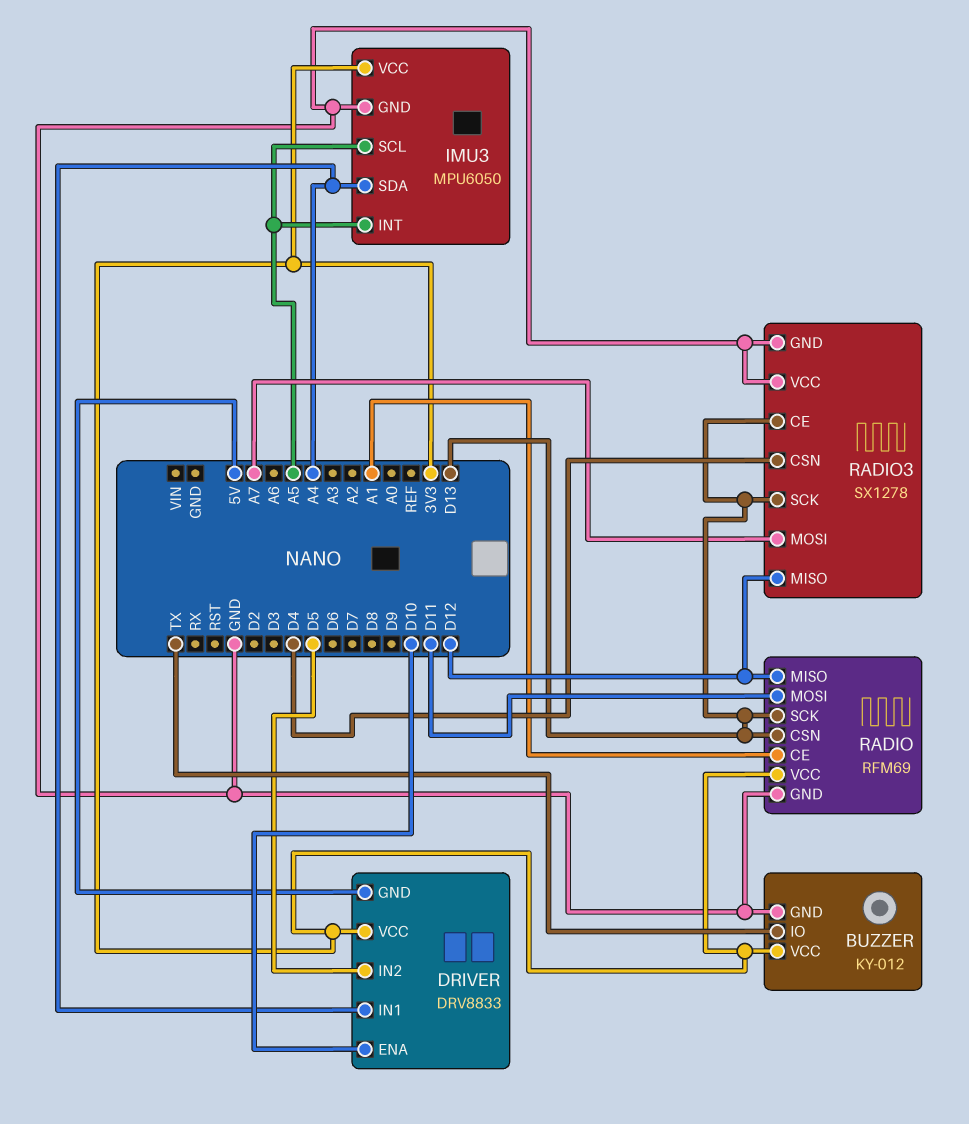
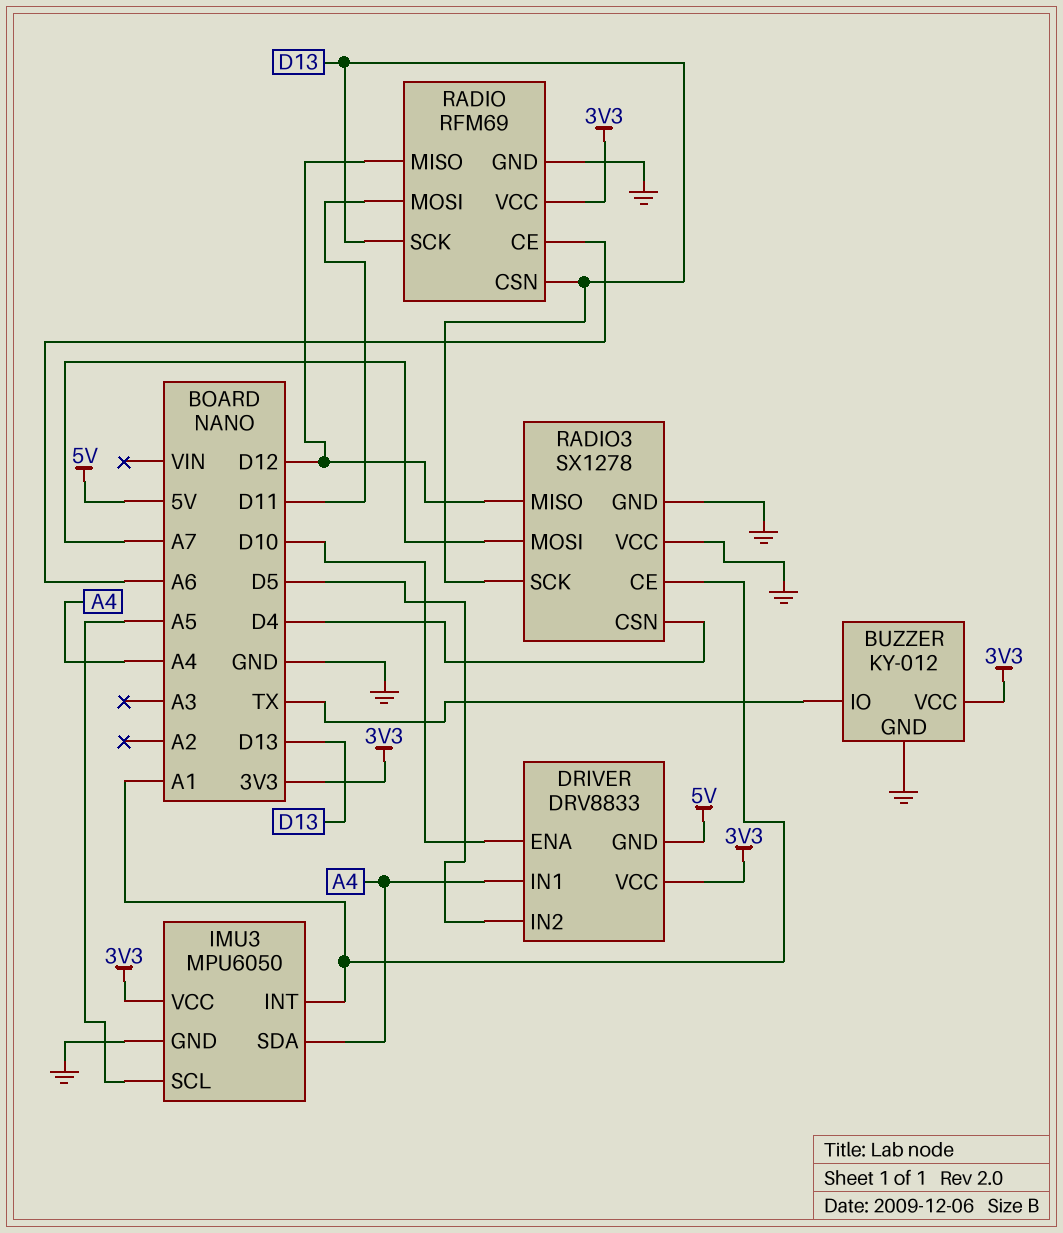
IMU3 pin INT: A5 -> A1
RADIO pin CE: A1 -> A6
RADIO3 pin CE: D13 -> A1

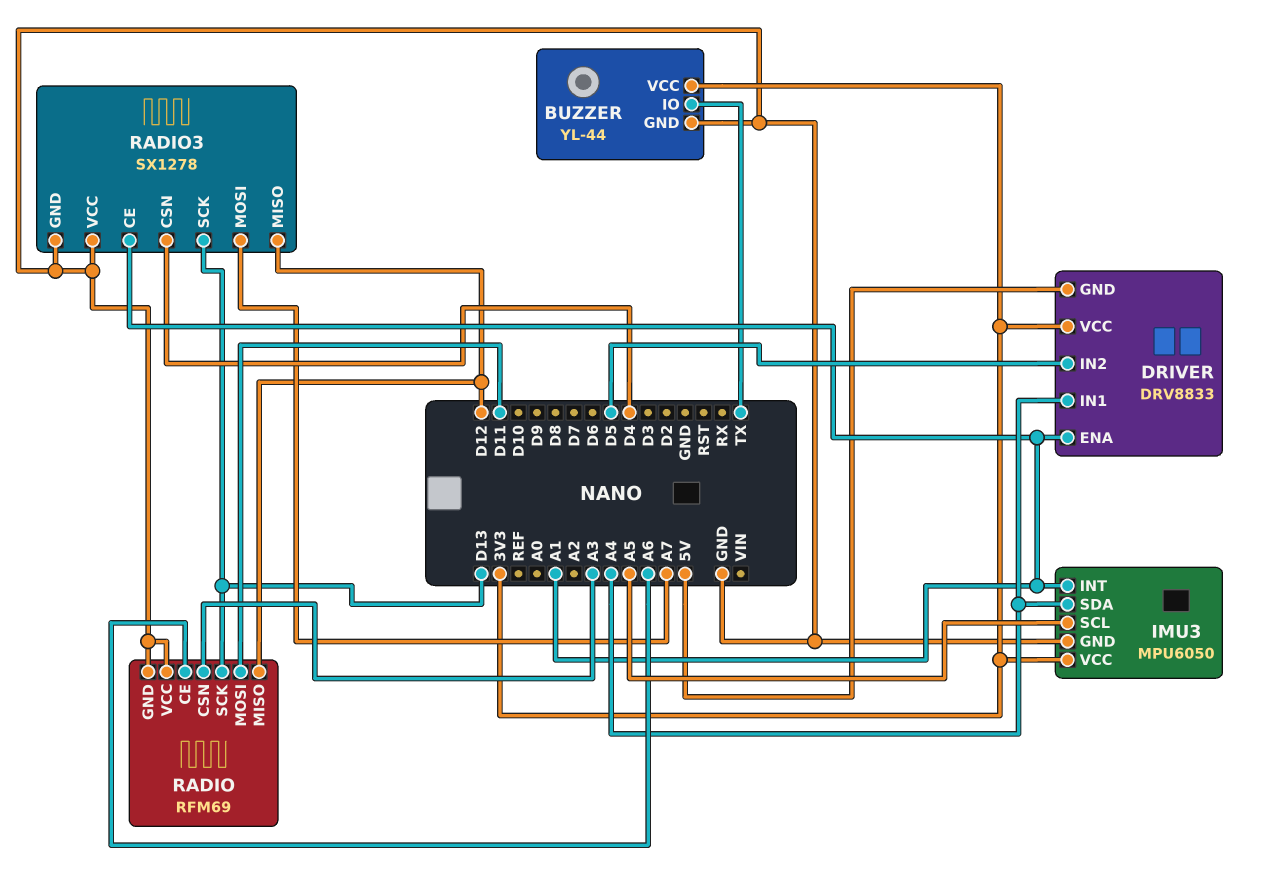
BUZZER: KY-012 -> YL-44
DRIVER pin ENA: D10 -> A1
RADIO pin CSN: D13 -> A3
RADIO pin VCC: 3V3 -> GND

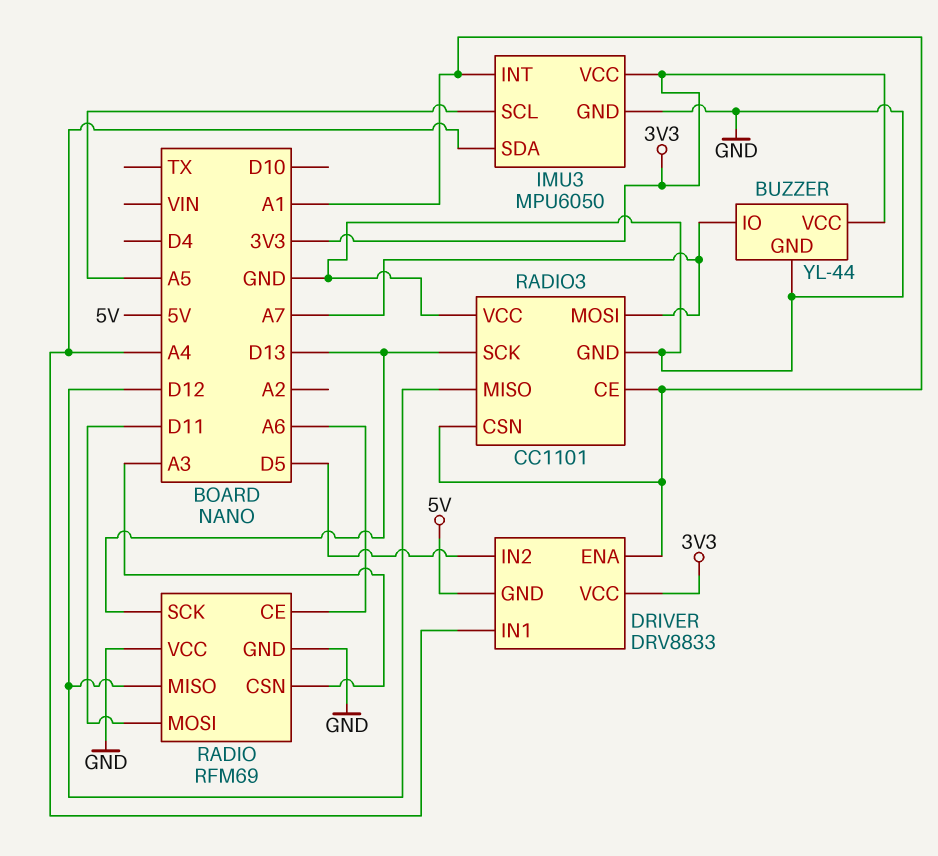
BUZZER pin IO: TX -> A7
RADIO3: SX1278 -> CC1101
RADIO3 pin CSN: D4 -> A1

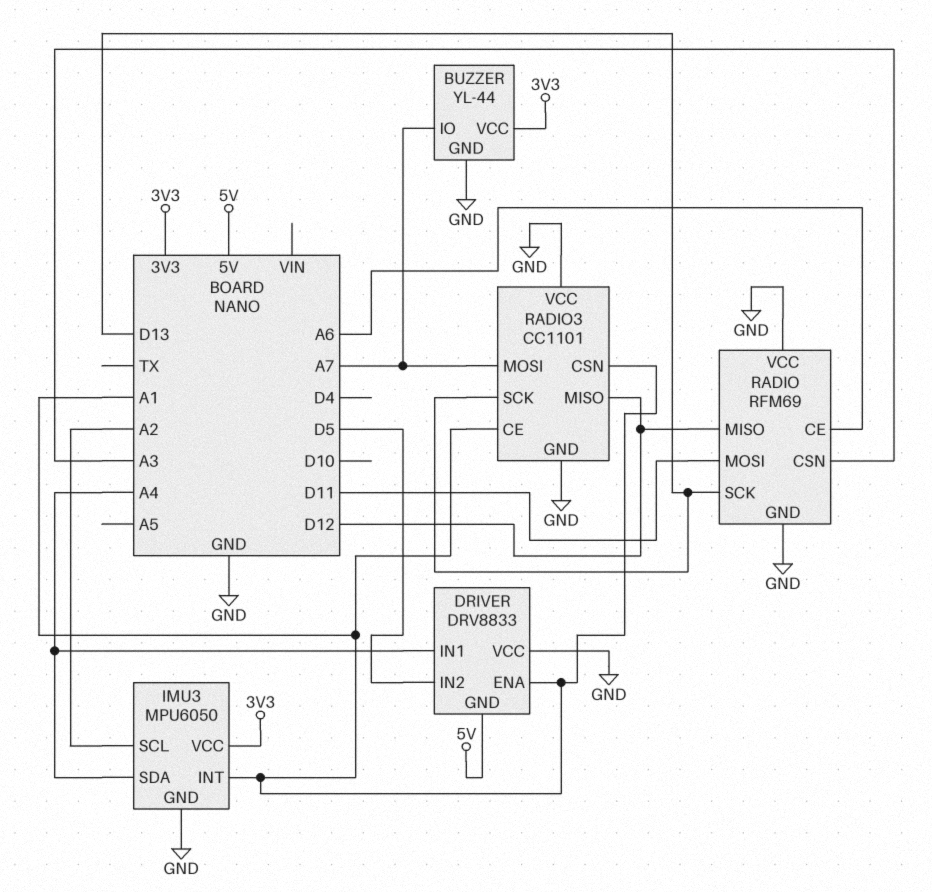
DRIVER pin VCC: 3V3 -> GND
IMU3 pin SCL: A5 -> A2

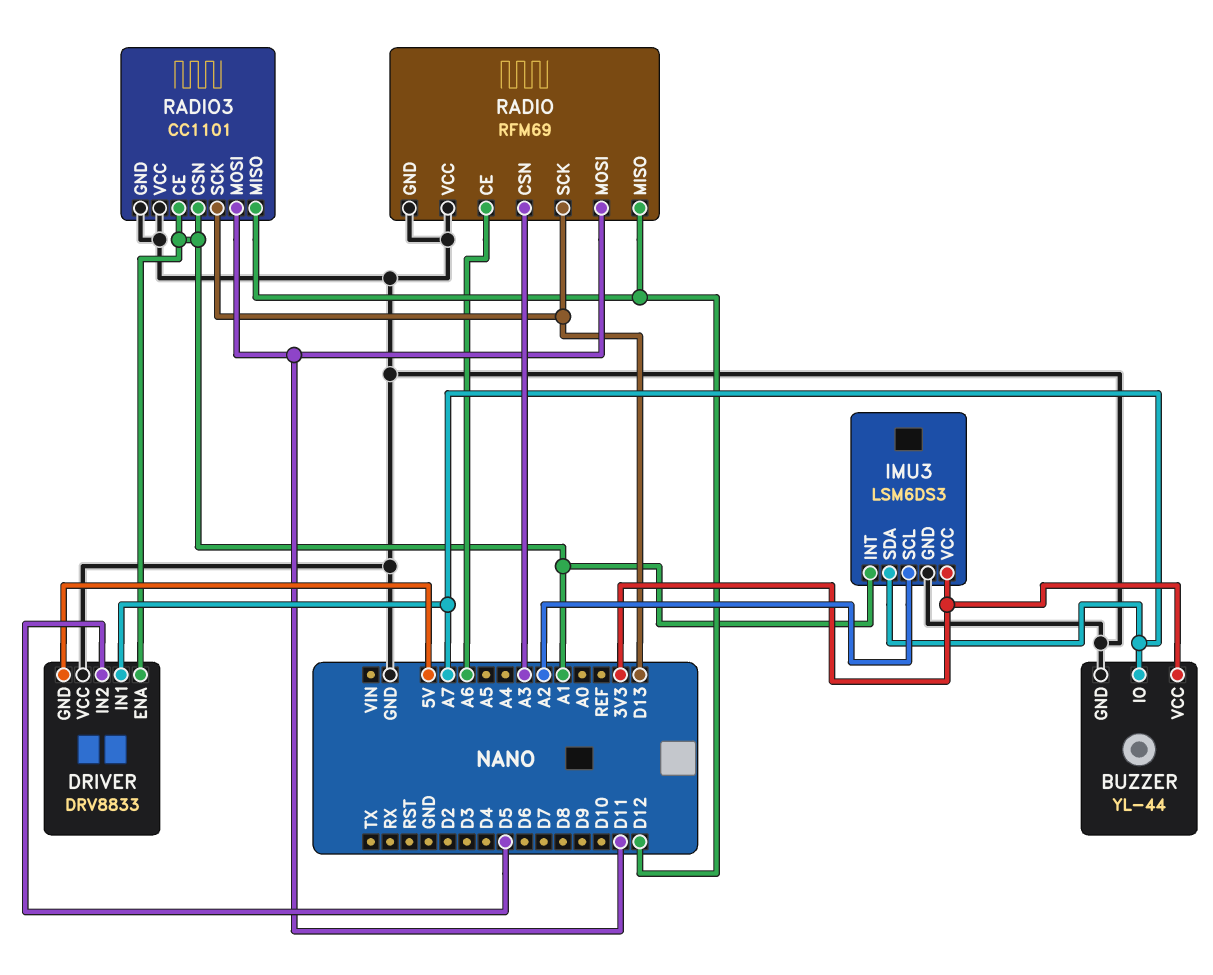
DRIVER pin IN1: A4 -> A7
IMU3: MPU6050 -> LSM6DS3
IMU3 pin SDA: A4 -> A7
RADIO3 pin MOSI: A7 -> D11

